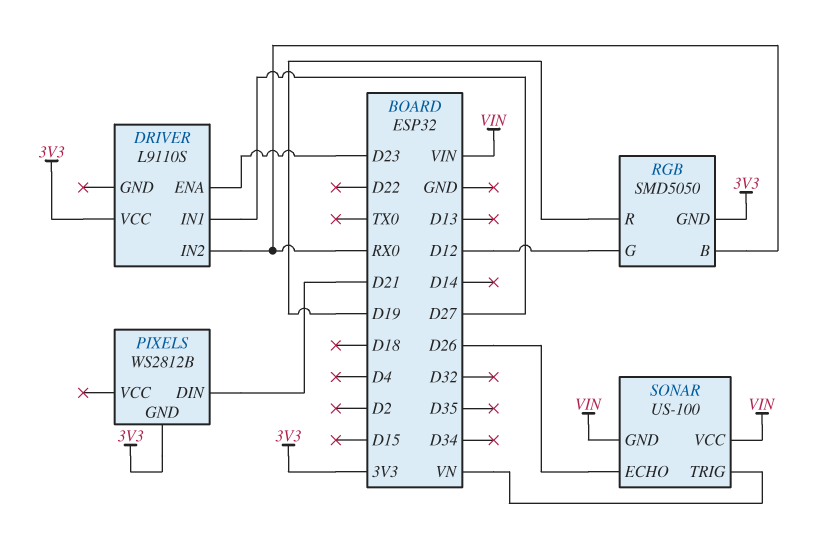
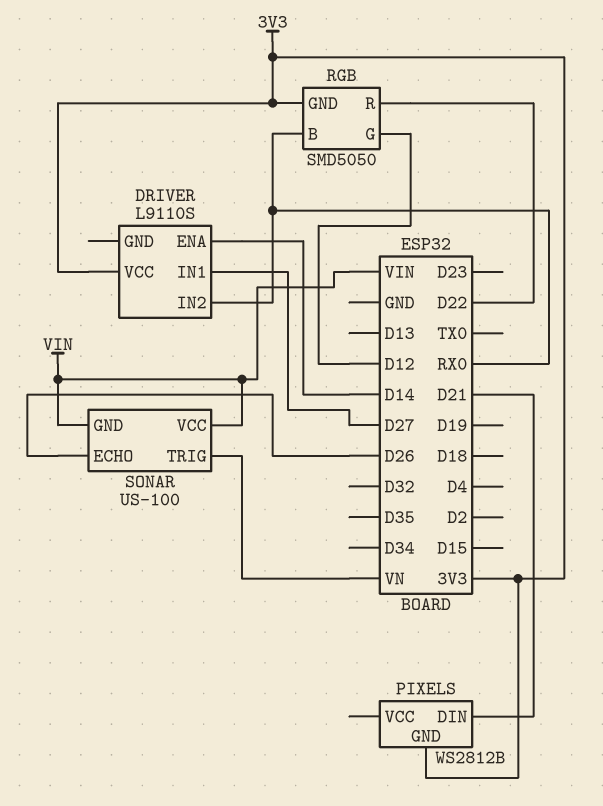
DRIVER pin ENA: D23 -> D14
RGB pin R: D19 -> D22

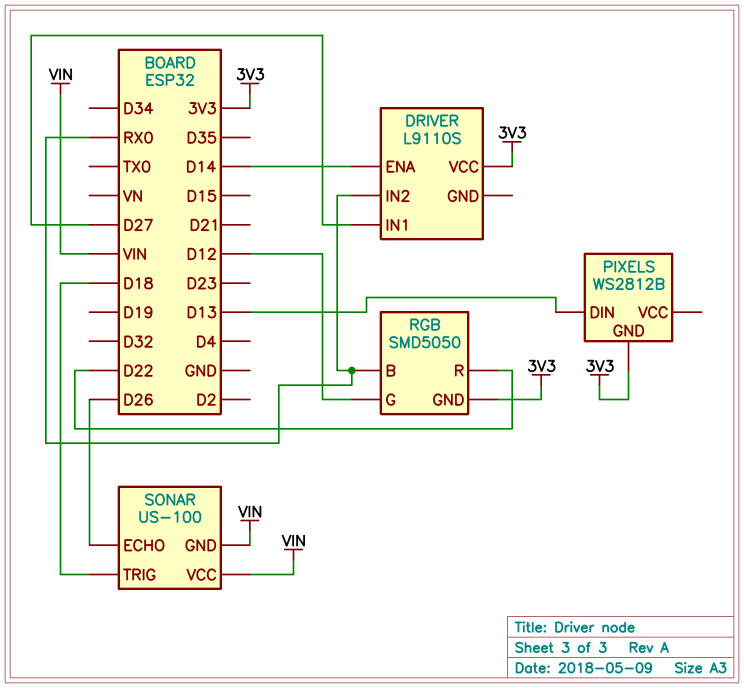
PIXELS pin DIN: D21 -> D13
SONAR pin TRIG: VN -> D18

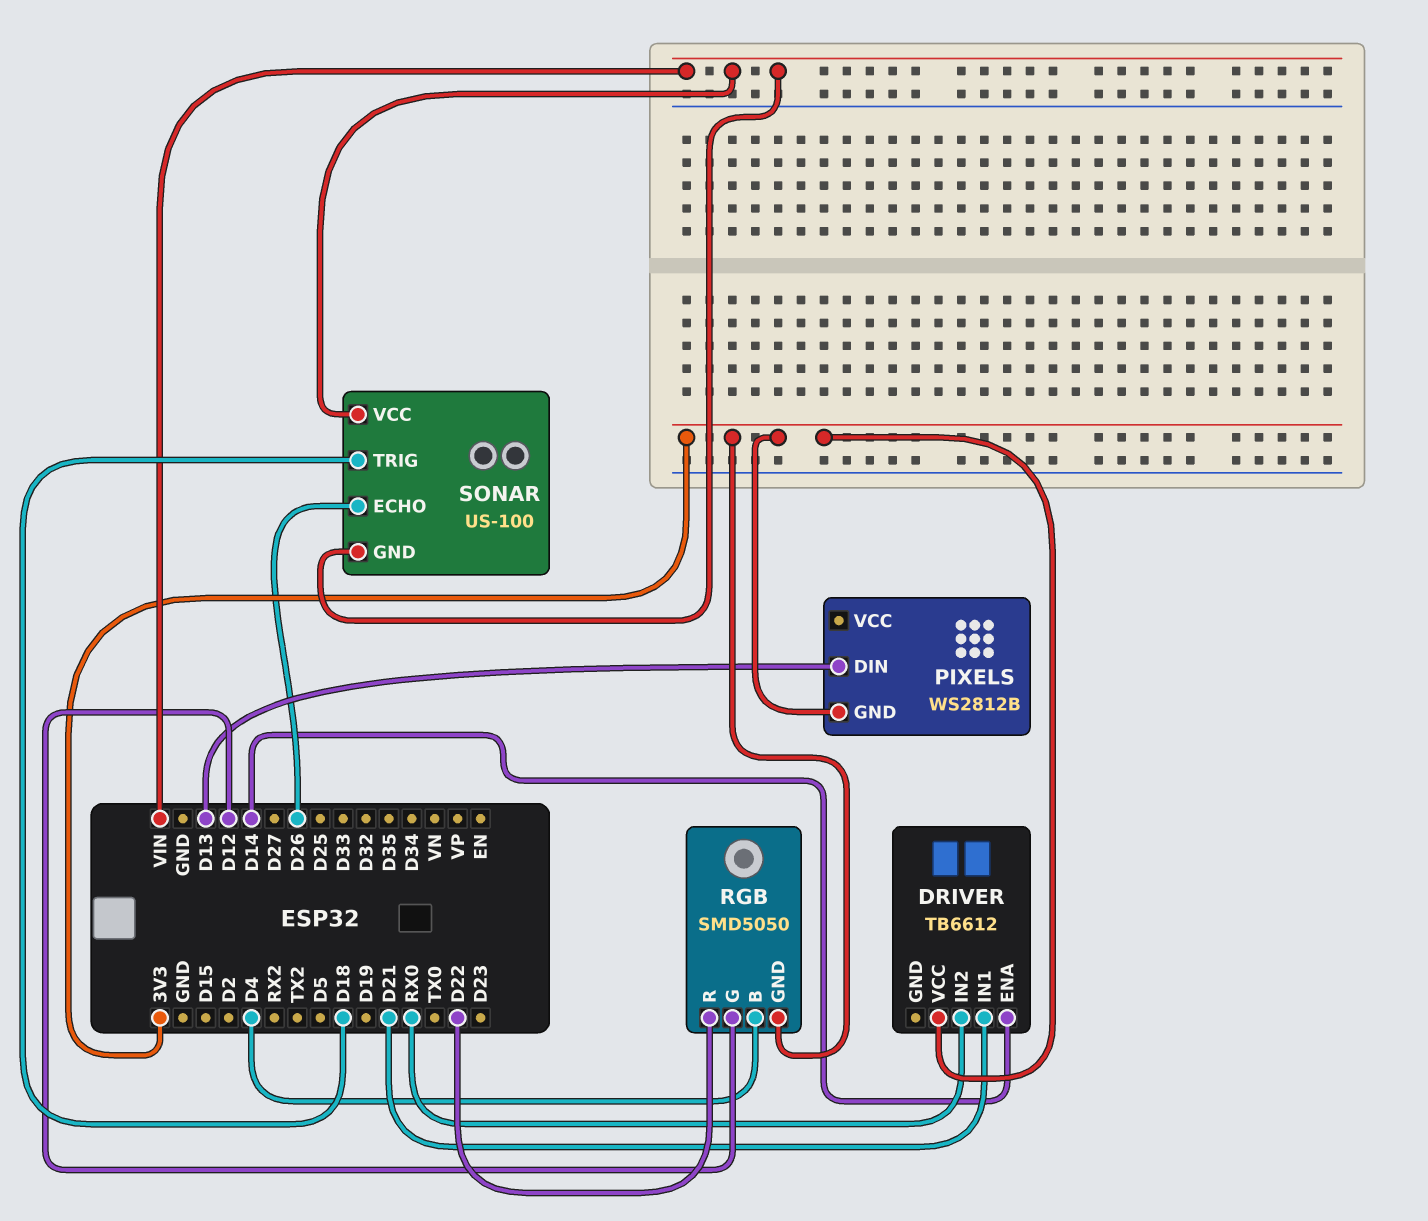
DRIVER: L9110S -> TB6612
DRIVER pin IN1: D27 -> D21
RGB pin B: RX0 -> D4

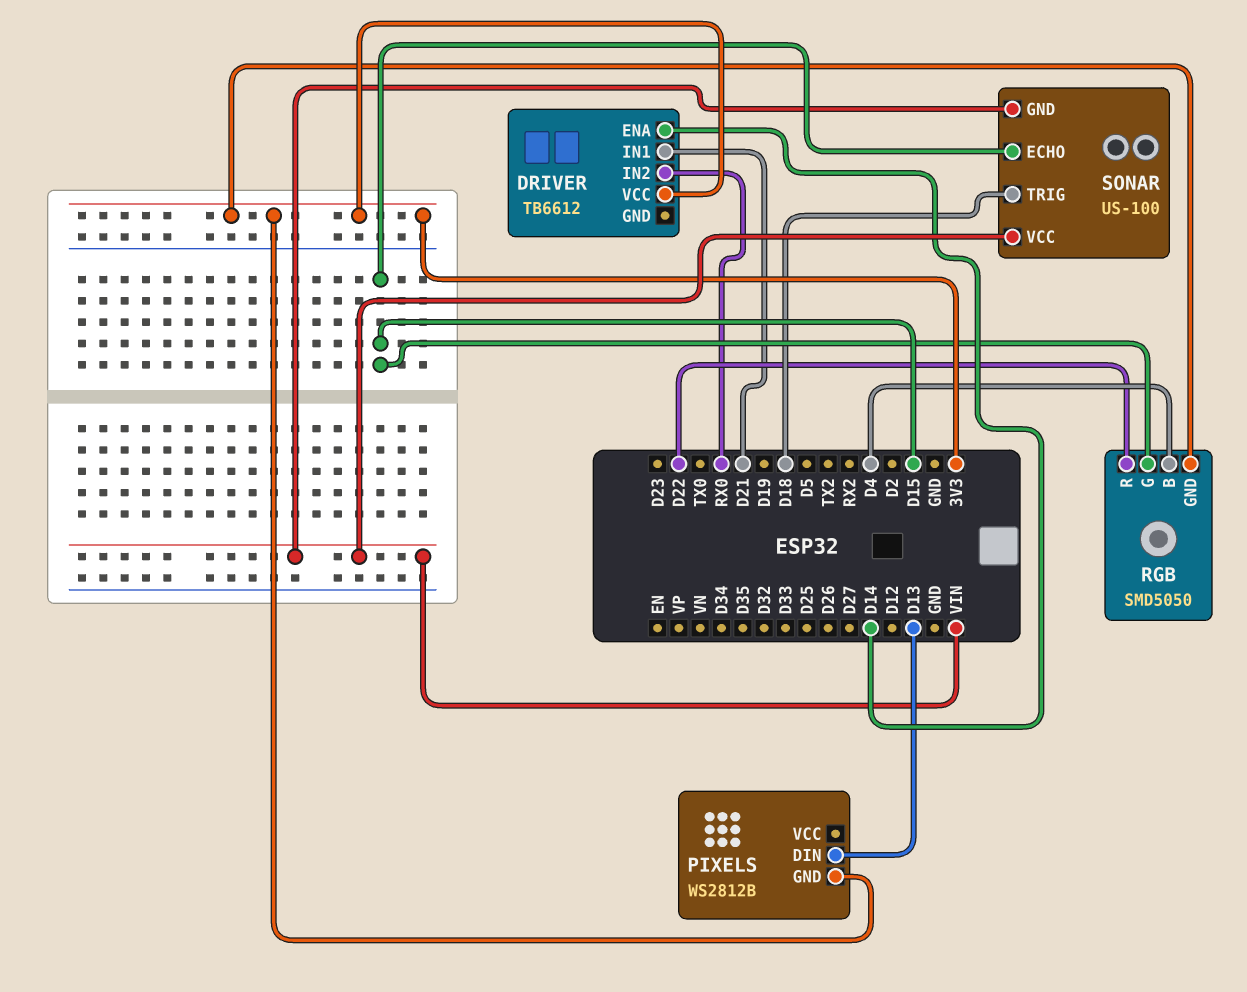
RGB pin G: D12 -> D15
SONAR pin ECHO: D26 -> D15

